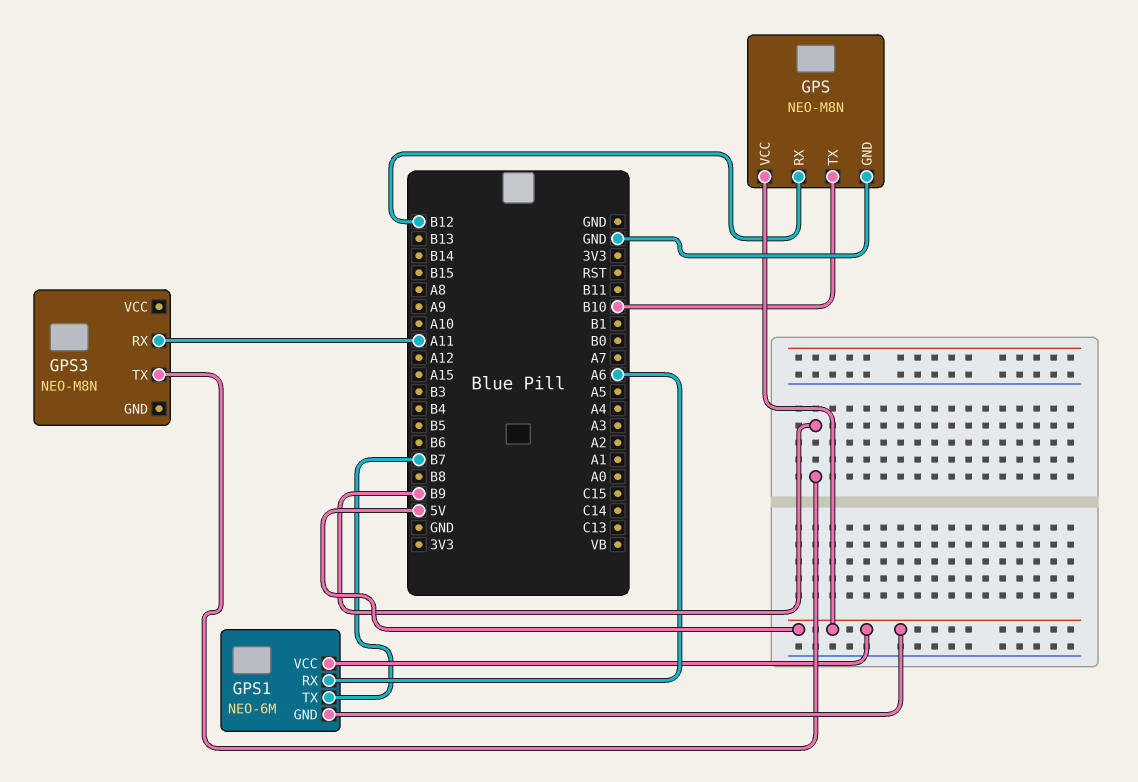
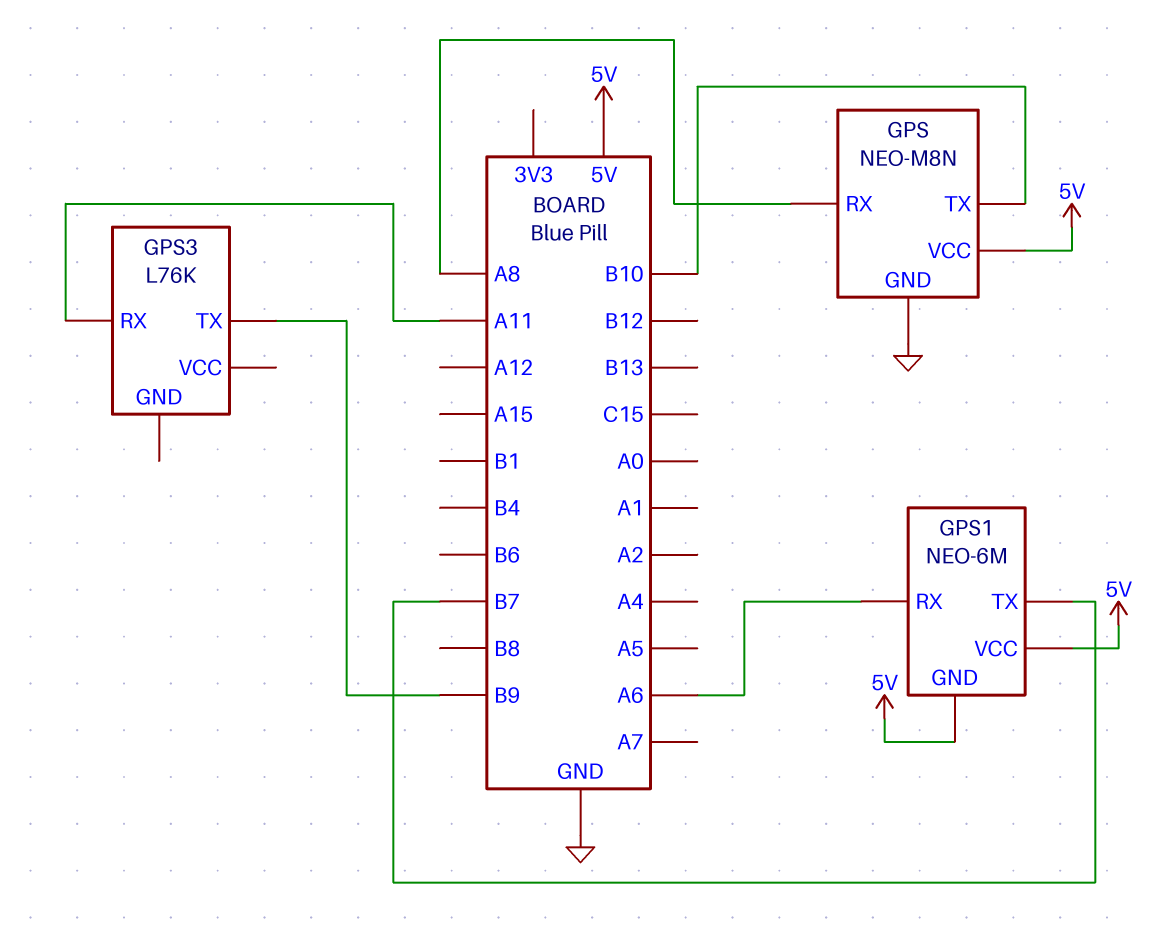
GPS pin RX: B12 -> A8
GPS3: NEO-M8N -> L76K

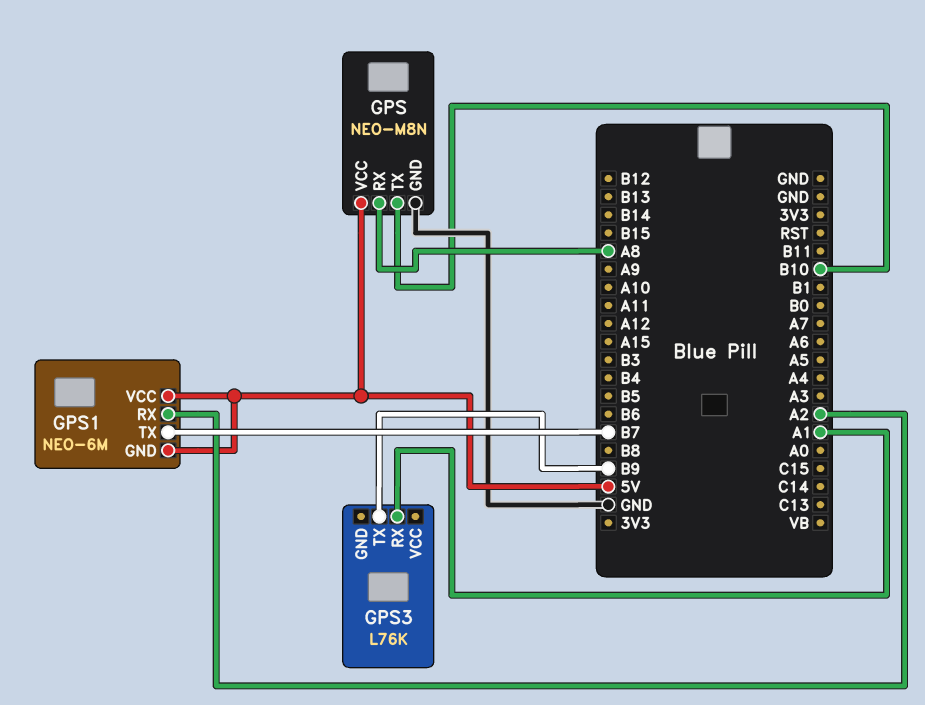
GPS1 pin RX: A6 -> A2
GPS3 pin RX: A11 -> A1

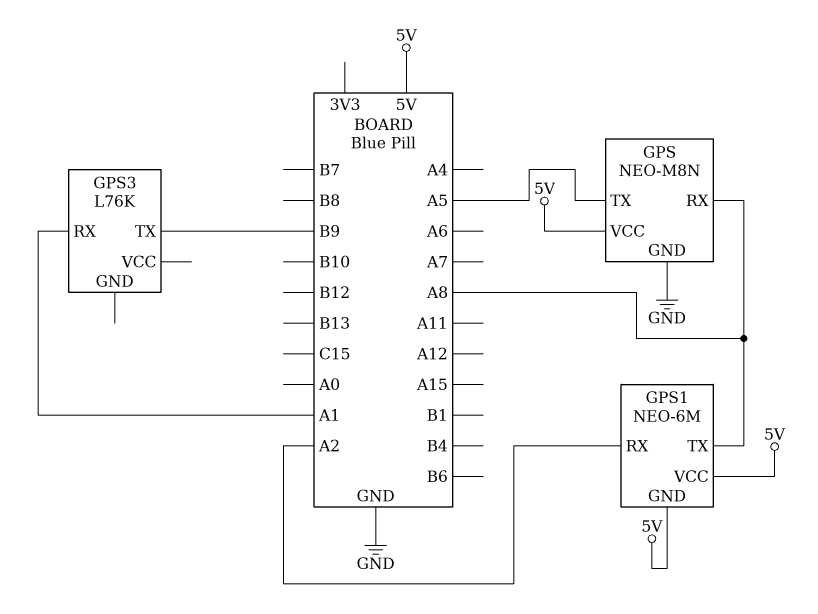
GPS pin TX: B10 -> A5
GPS1 pin TX: B7 -> A8

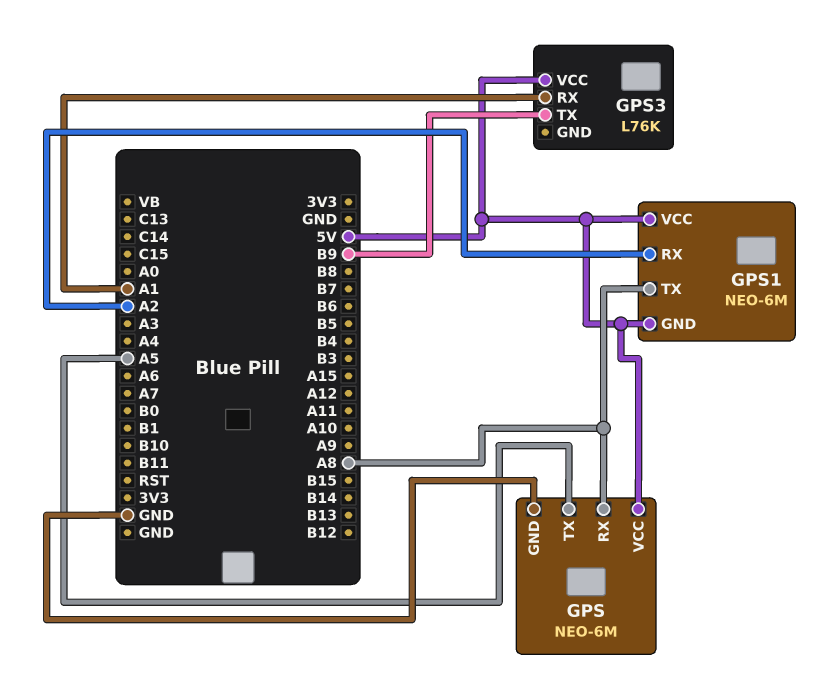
GPS: NEO-M8N -> NEO-6M
GPS3 pin VCC: none -> 5V

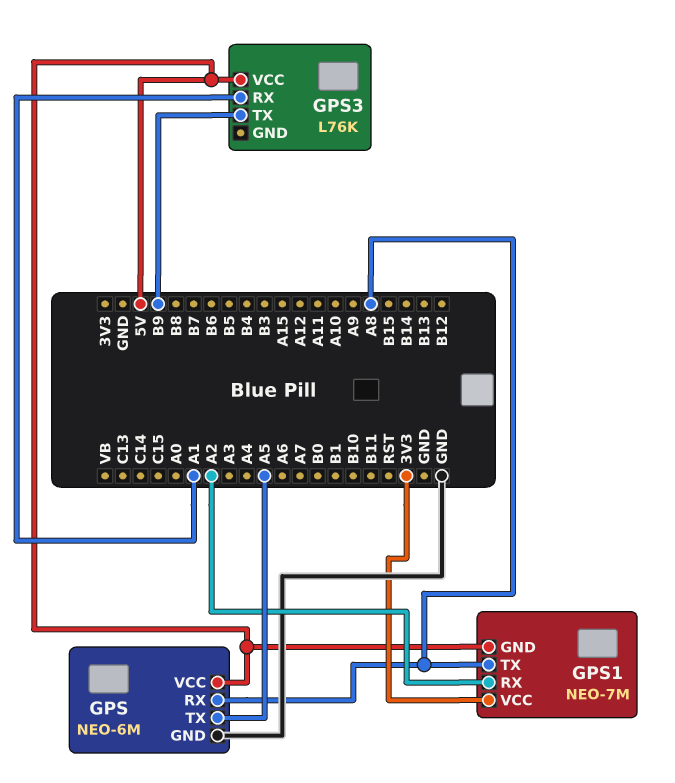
GPS1: NEO-6M -> NEO-7M
GPS1 pin VCC: 5V -> 3V3

